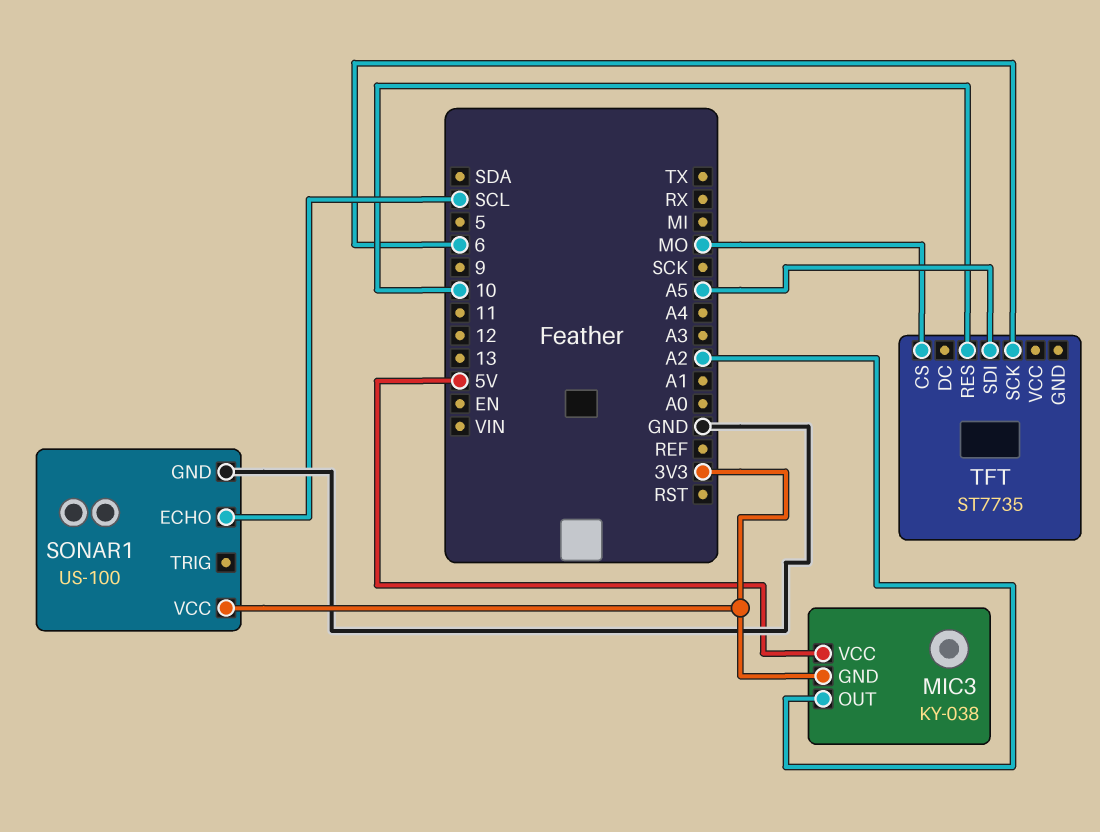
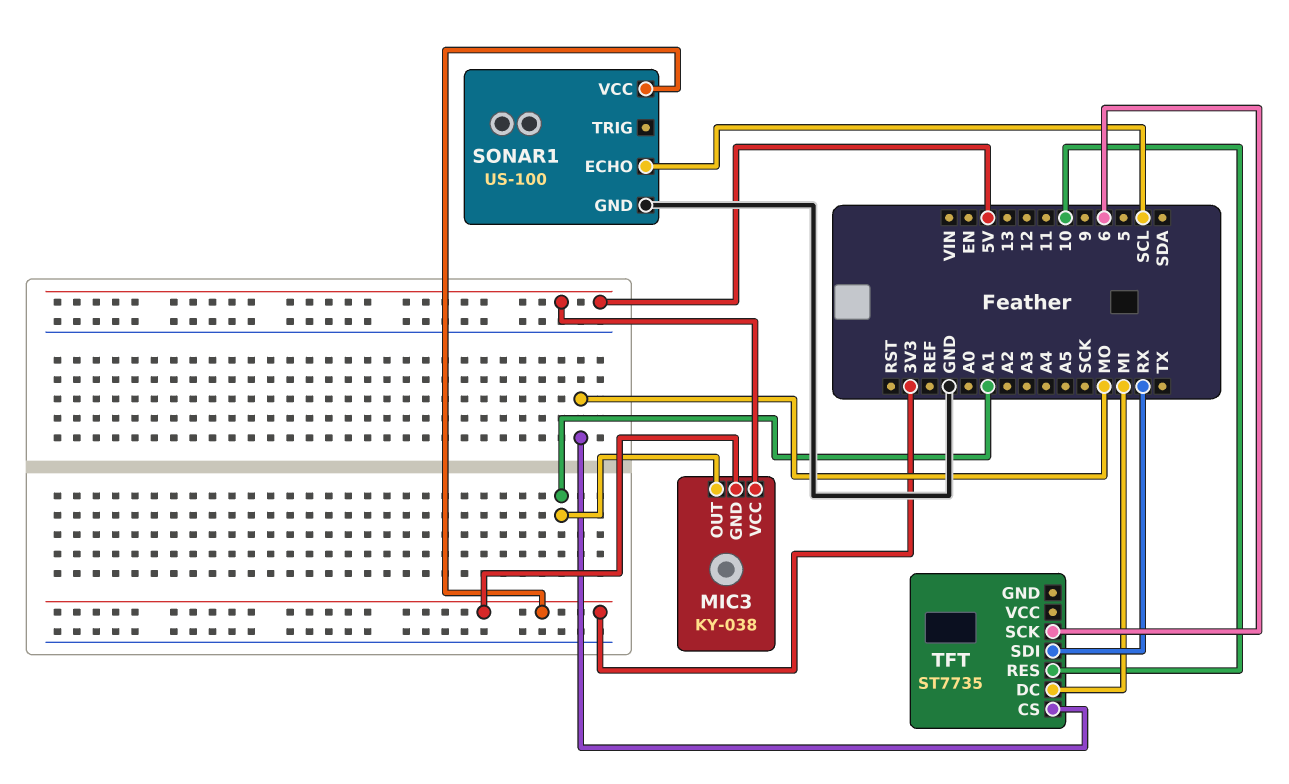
MIC3 pin OUT: A2 -> A1
TFT pin DC: none -> MI
TFT pin SDI: A5 -> RX

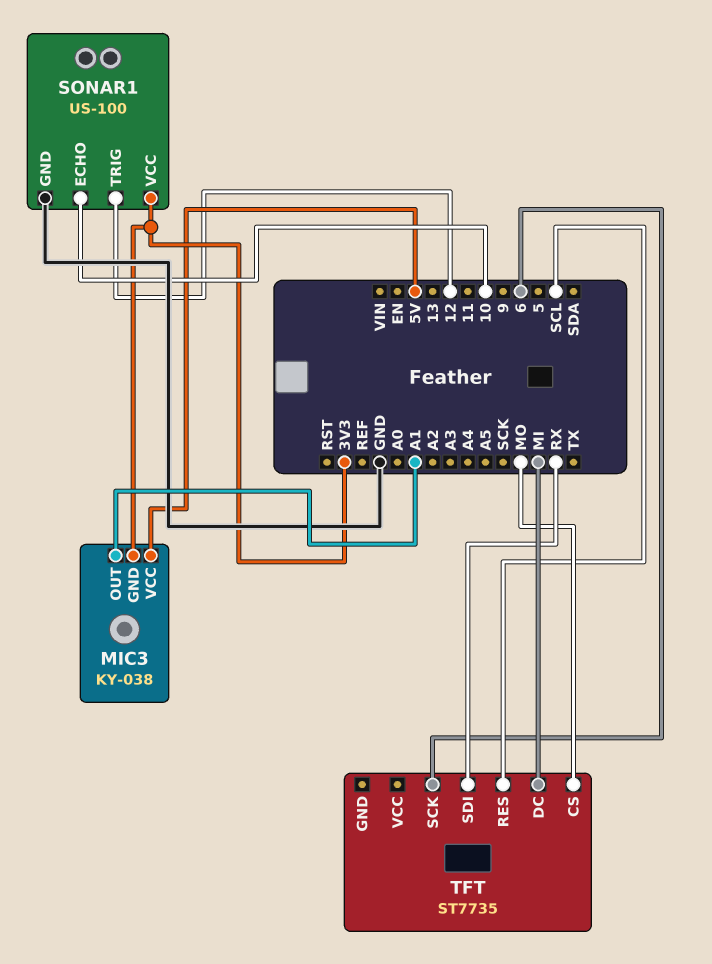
SONAR1 pin ECHO: SCL -> 10
SONAR1 pin TRIG: none -> 12
TFT pin RES: 10 -> SCL

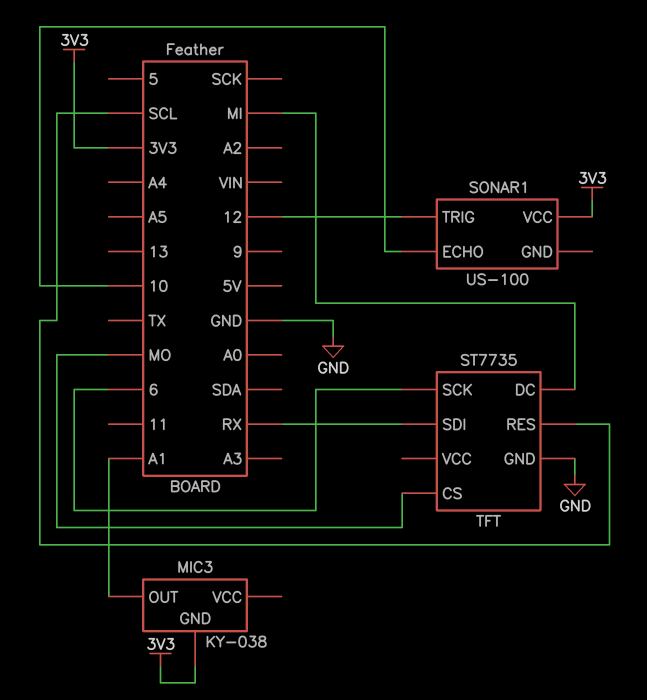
MIC3 pin VCC: 5V -> none
SONAR1 pin GND: GND -> none
TFT pin GND: none -> GND

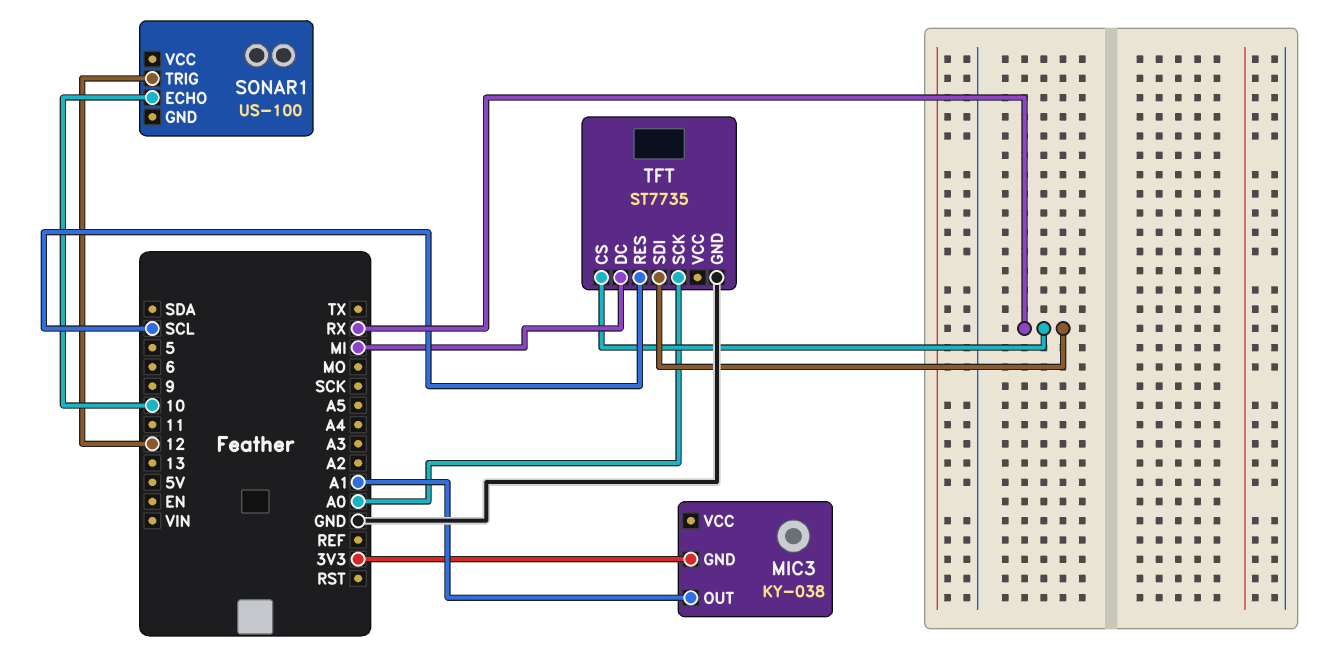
SONAR1 pin VCC: 3V3 -> none
TFT pin CS: MO -> RX
TFT pin SCK: 6 -> A0

